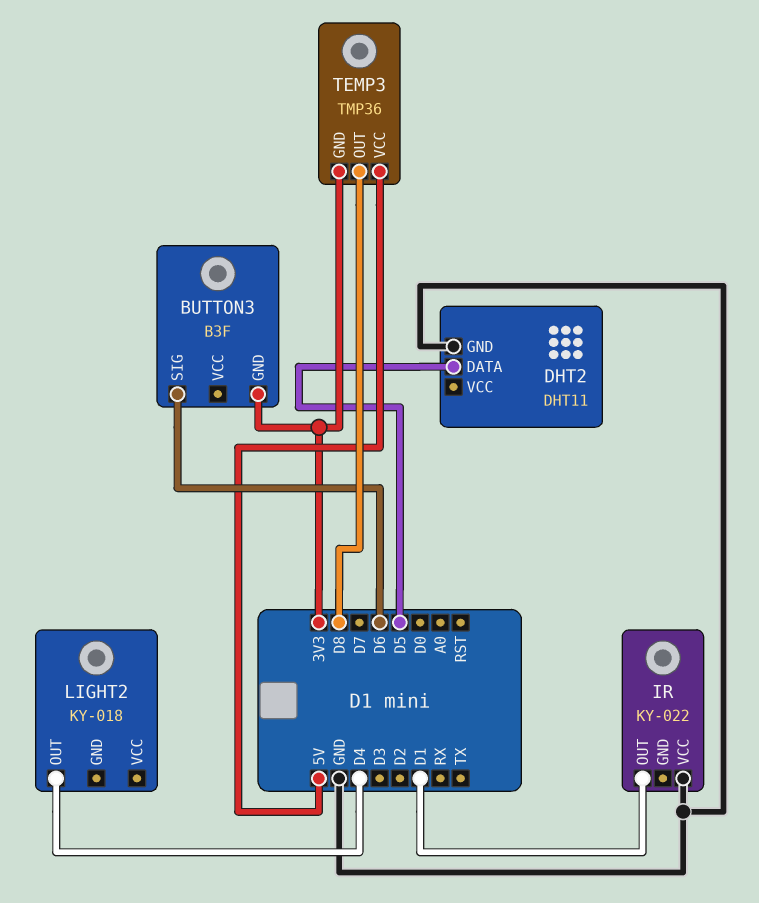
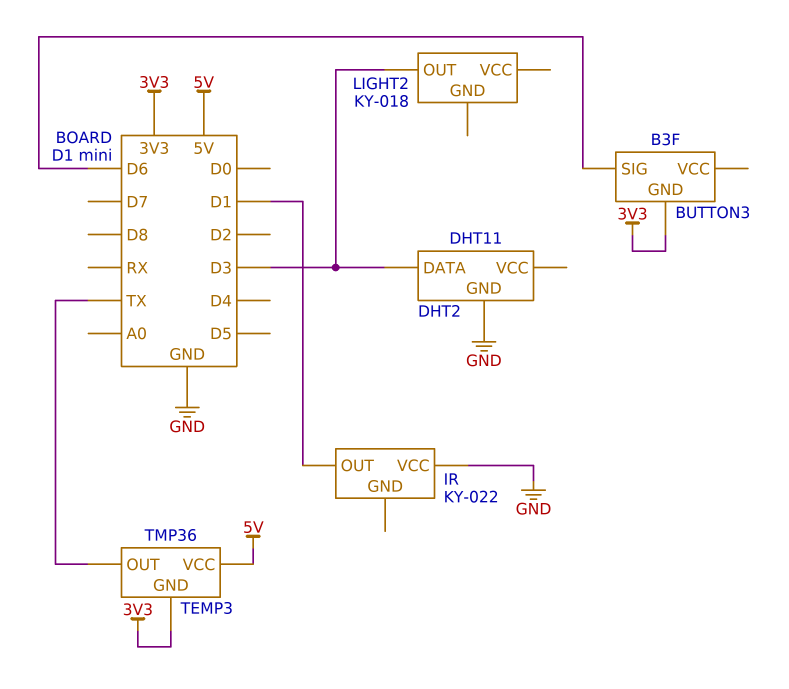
DHT2 pin DATA: D5 -> D3
LIGHT2 pin OUT: D4 -> D3
TEMP3 pin OUT: D8 -> TX

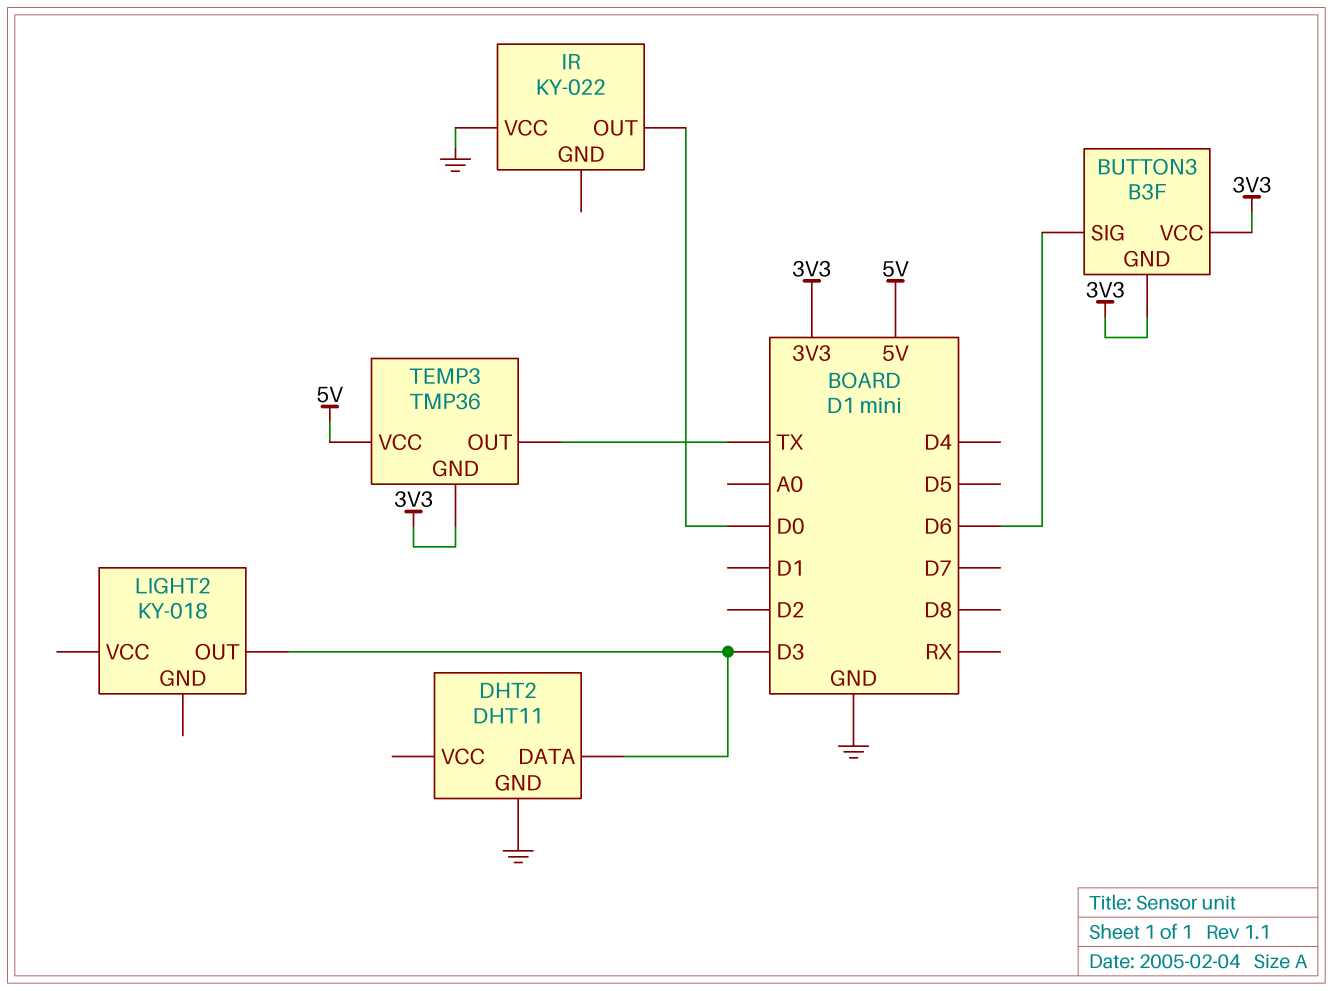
BUTTON3 pin VCC: none -> 3V3
IR pin OUT: D1 -> D0

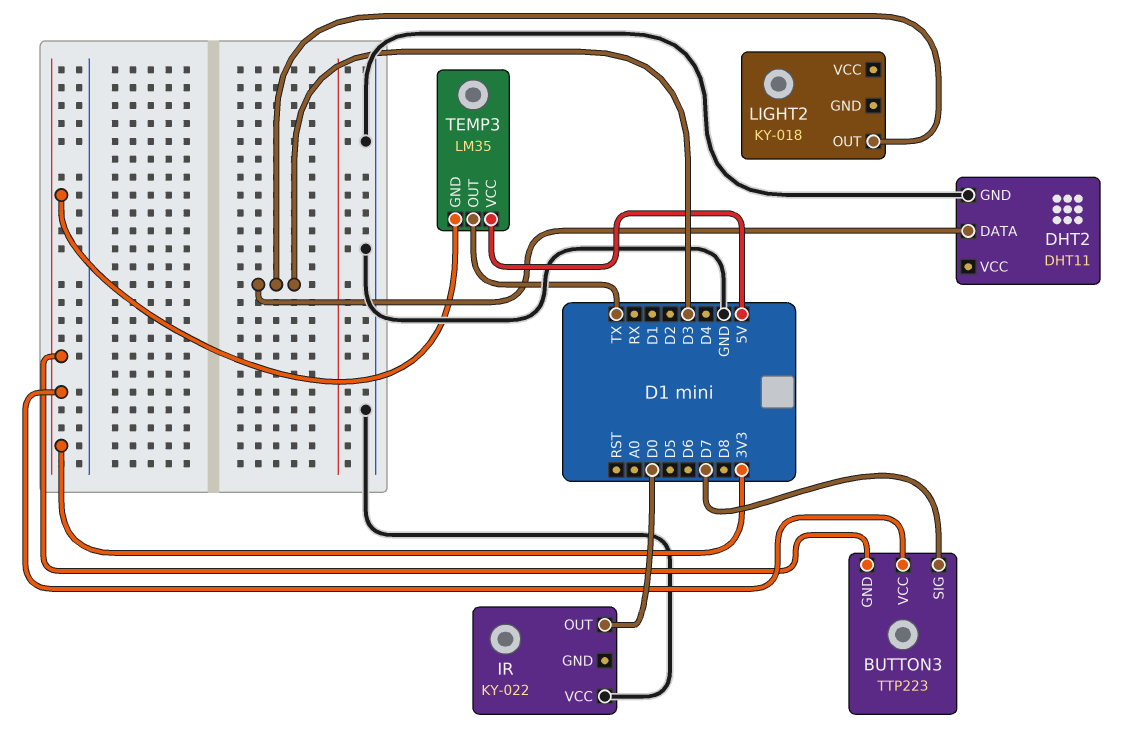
BUTTON3: B3F -> TTP223
BUTTON3 pin SIG: D6 -> D7
TEMP3: TMP36 -> LM35

